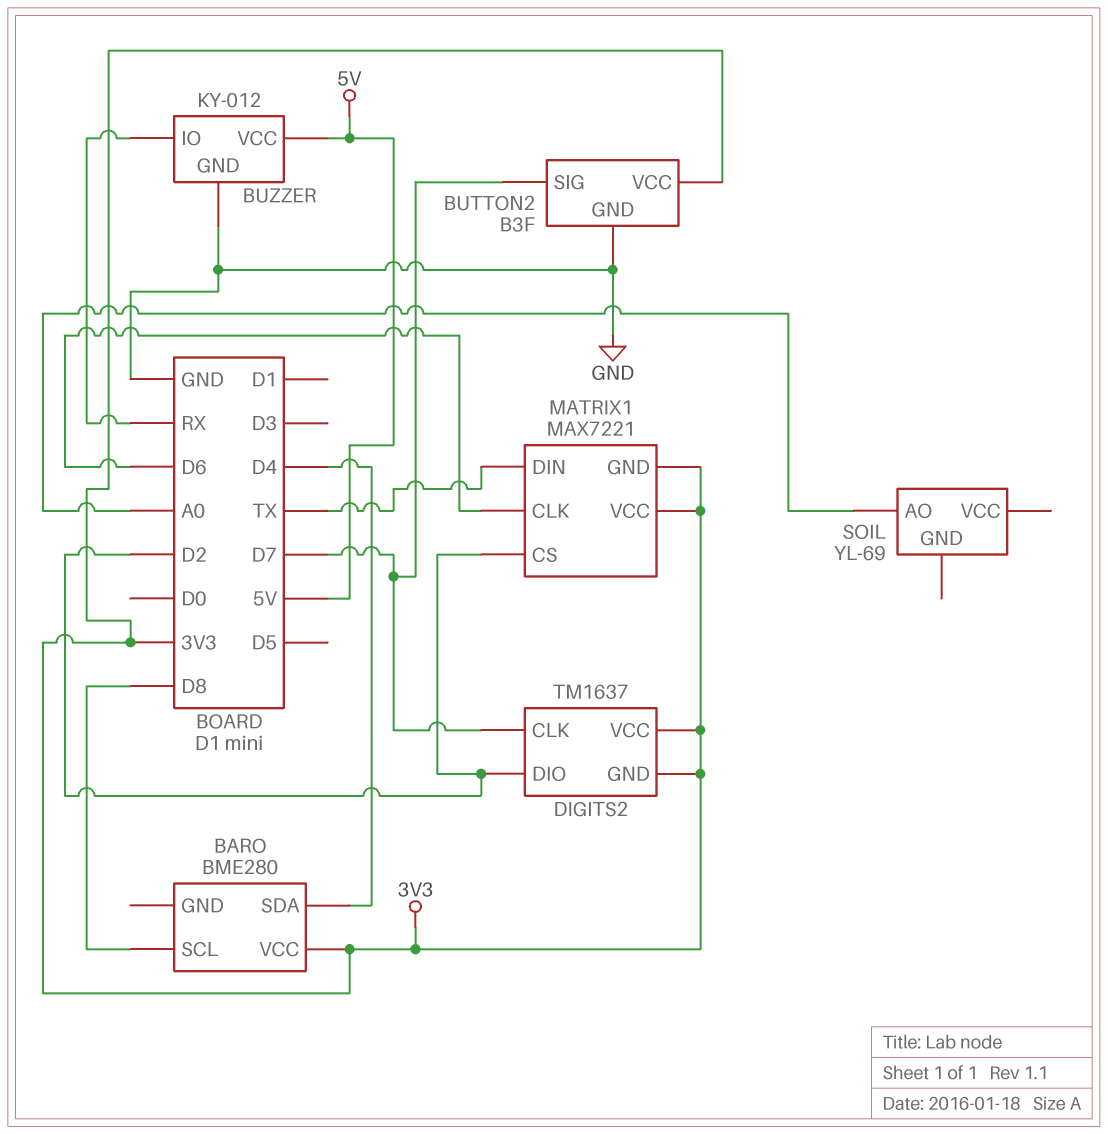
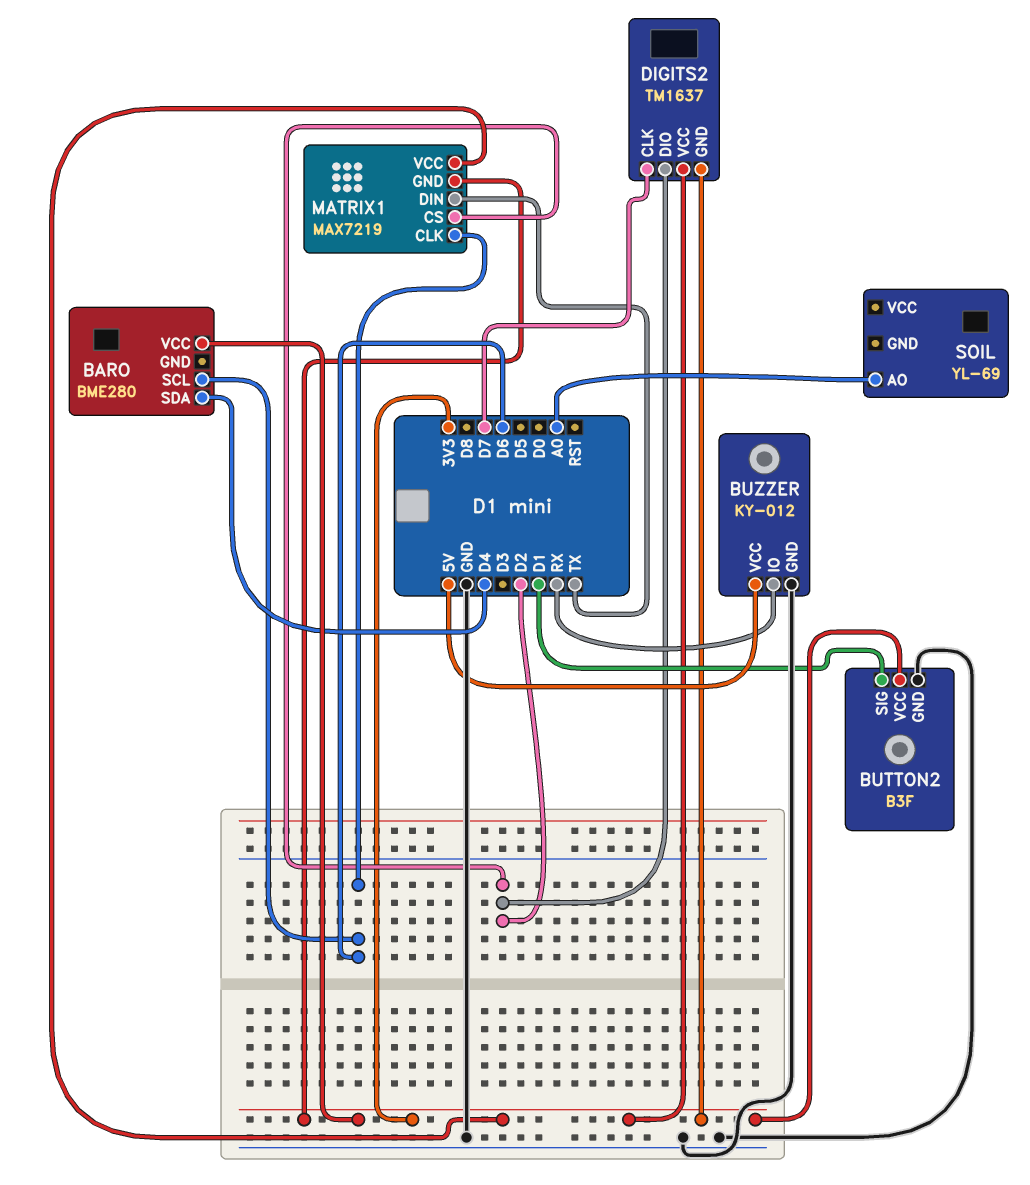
BARO pin SCL: D8 -> D6
BUTTON2 pin SIG: D7 -> D1
MATRIX1: MAX7221 -> MAX7219

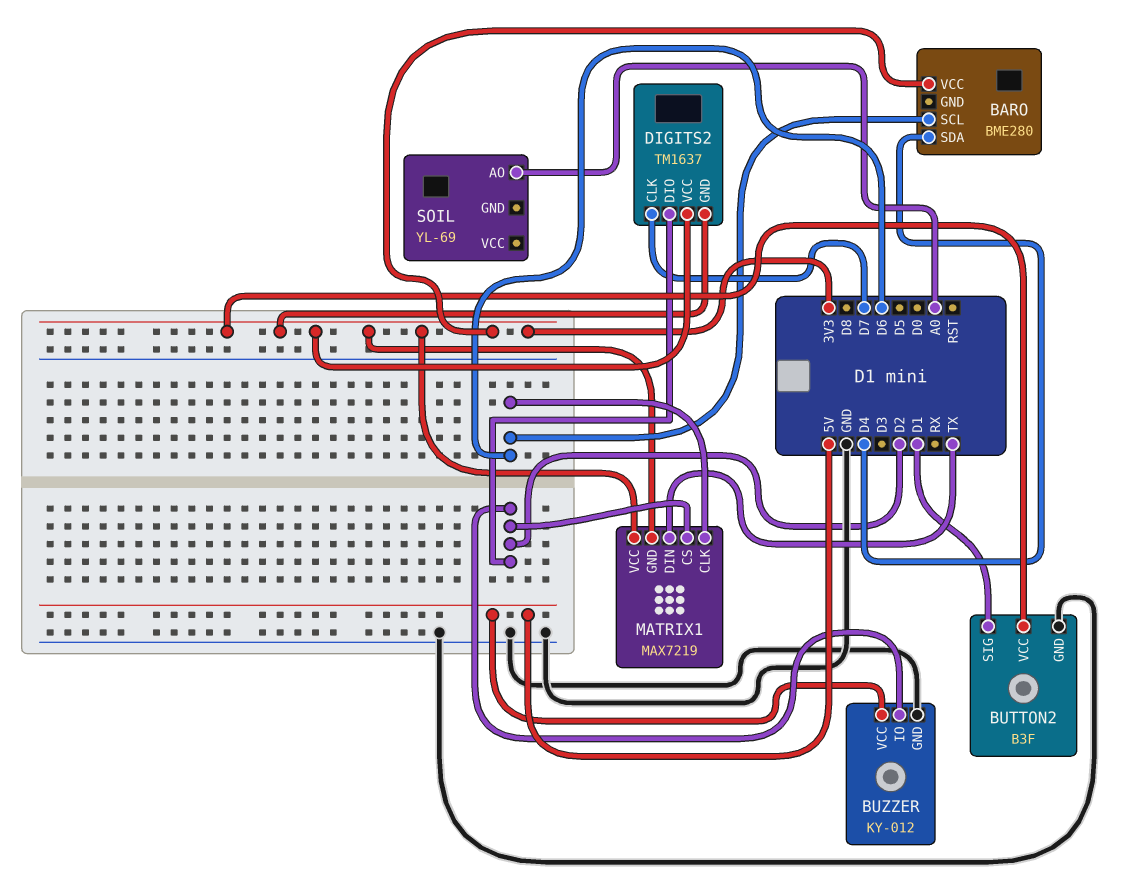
BUZZER pin IO: RX -> D2

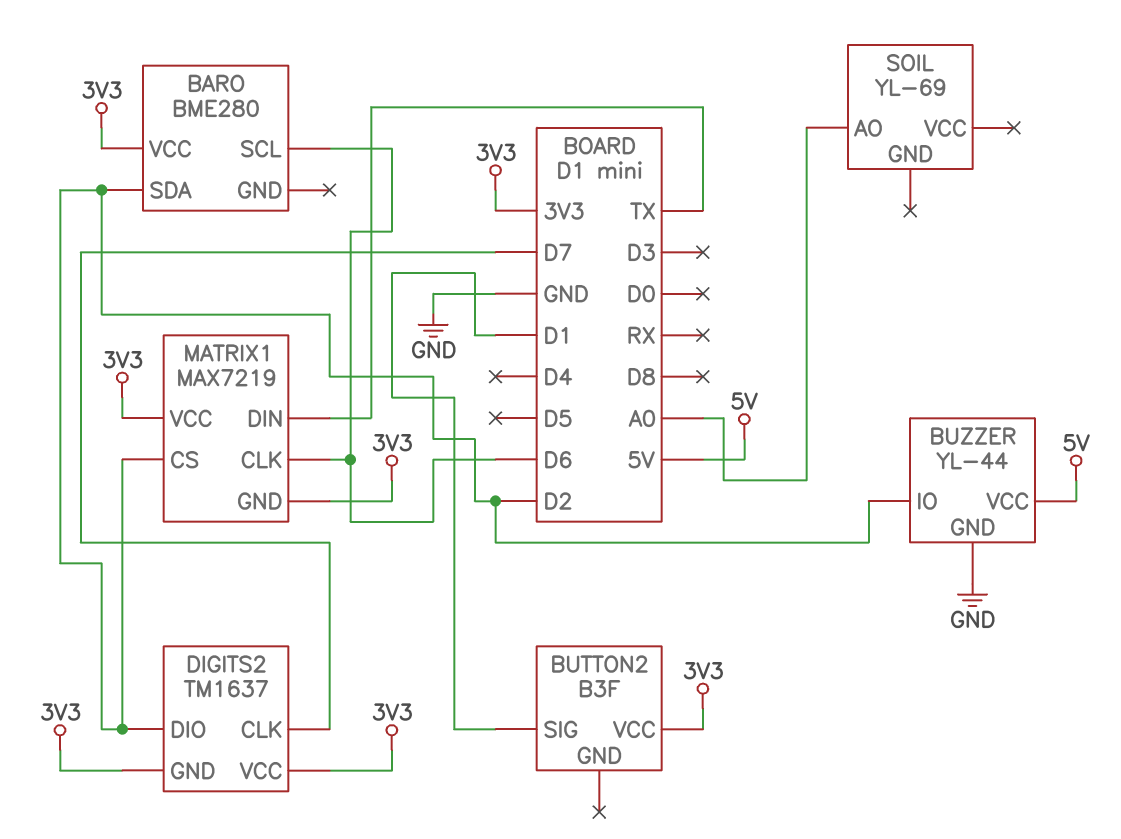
BARO pin SDA: D4 -> D2
BUTTON2 pin GND: GND -> none
BUZZER: KY-012 -> YL-44

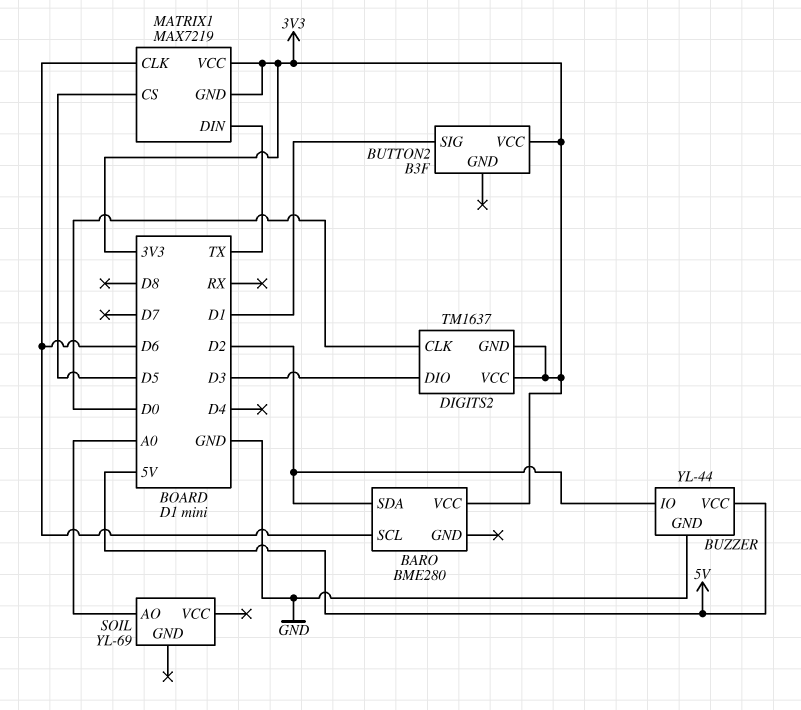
DIGITS2 pin CLK: D7 -> D0
DIGITS2 pin DIO: D2 -> D3
MATRIX1 pin CS: D2 -> D5

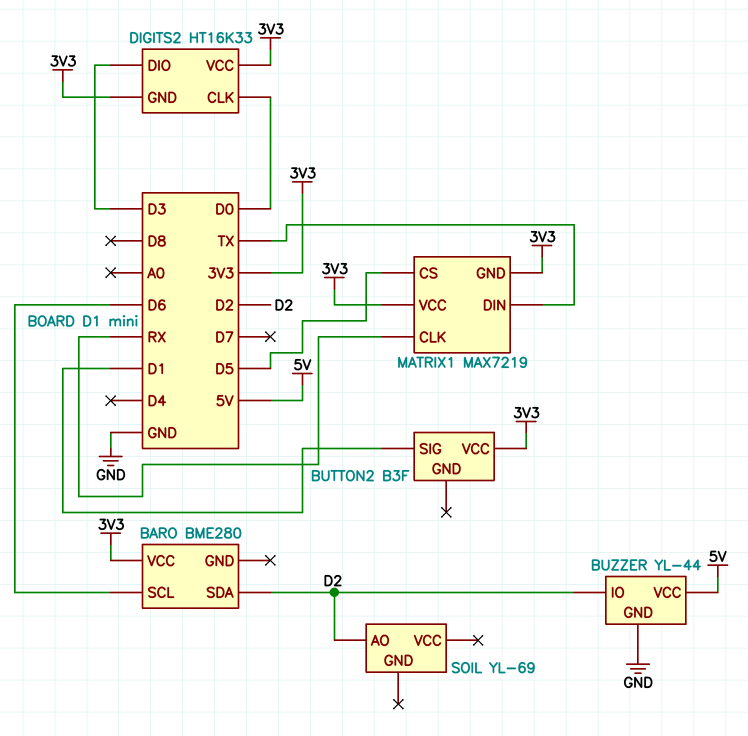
DIGITS2: TM1637 -> HT16K33
MATRIX1 pin CLK: D6 -> RX
SOIL pin AO: A0 -> D2

